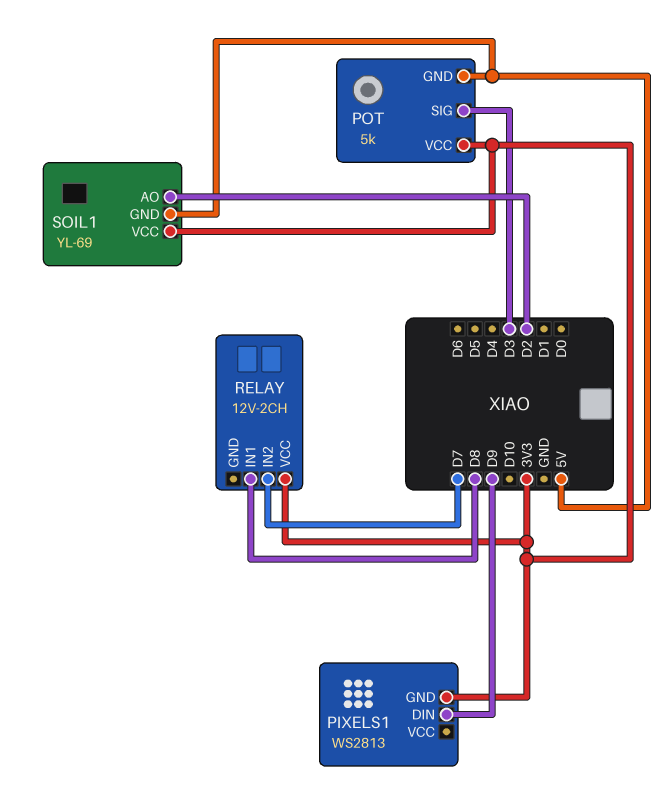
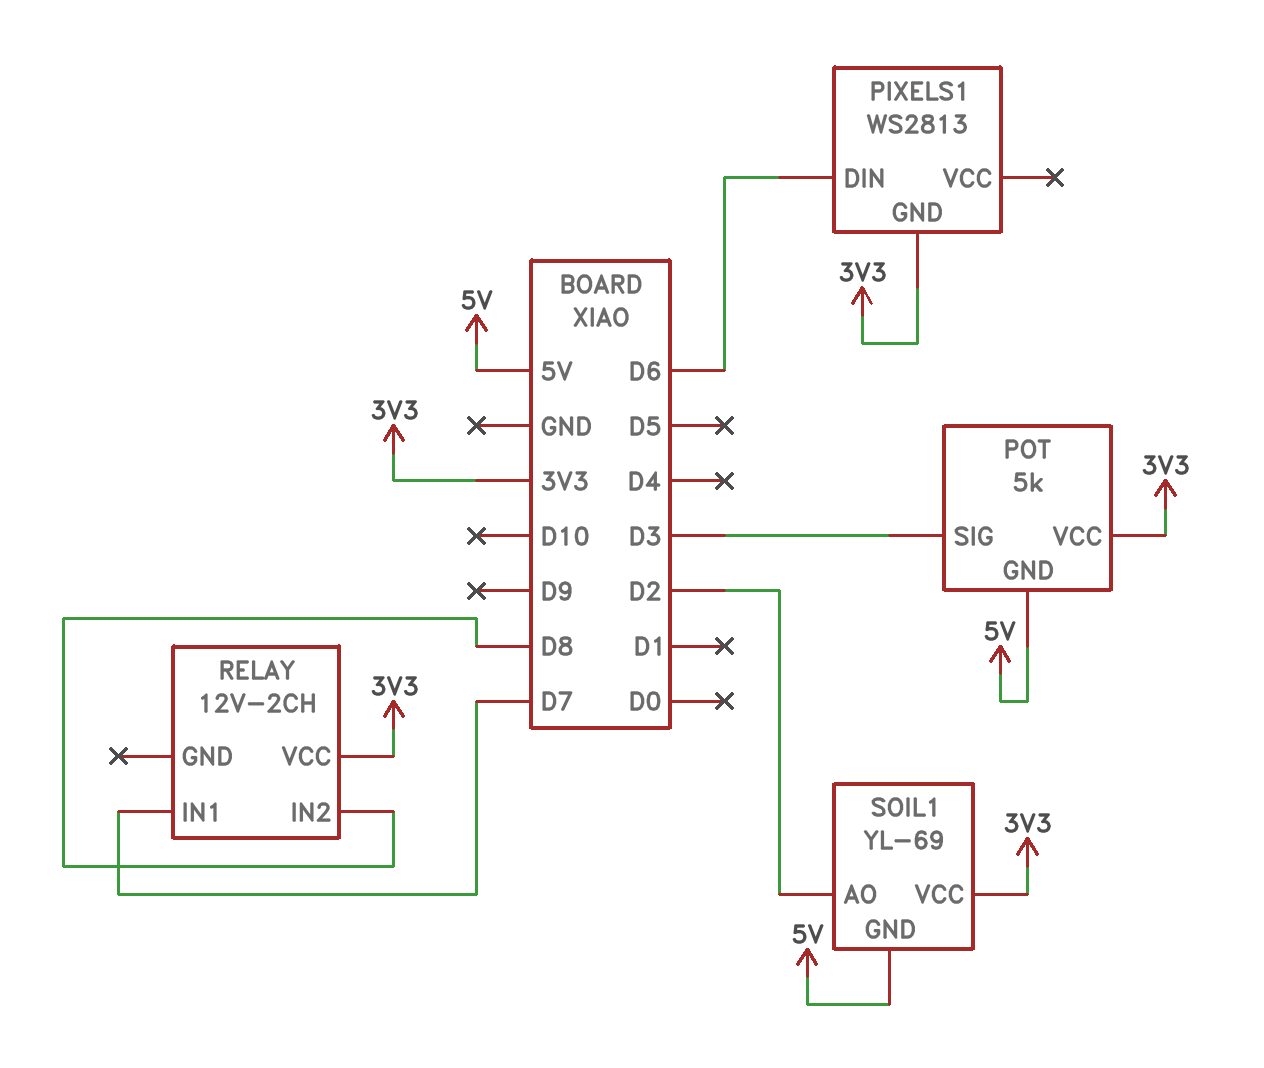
PIXELS1 pin DIN: D9 -> D6
RELAY pin IN1: D8 -> D7
RELAY pin IN2: D7 -> D8

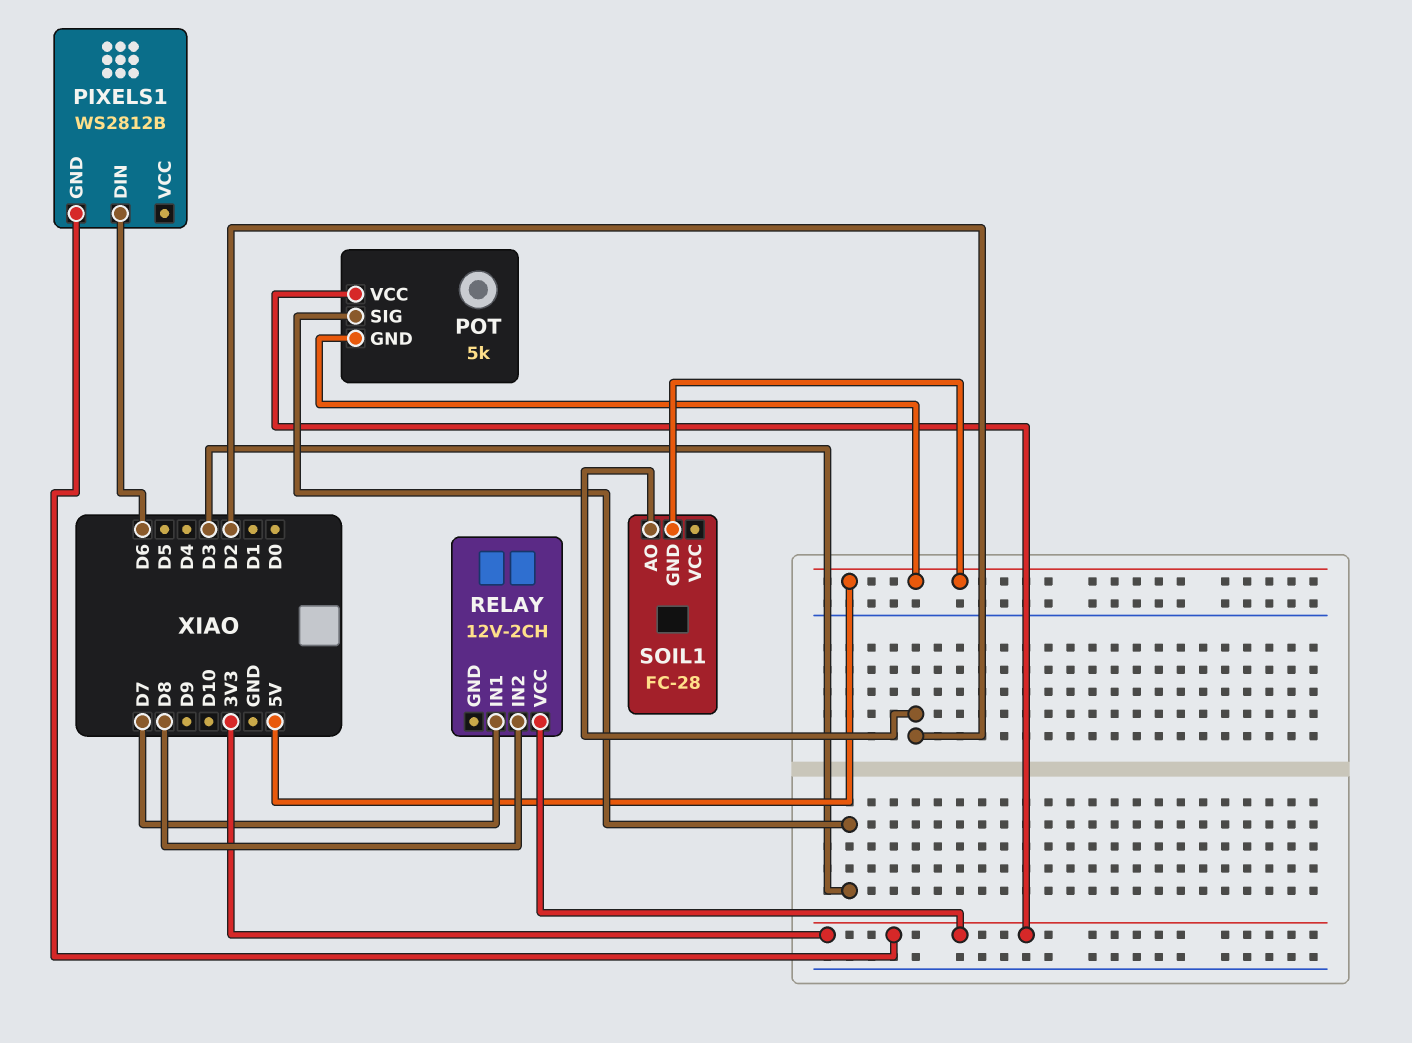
PIXELS1: WS2813 -> WS2812B
SOIL1: YL-69 -> FC-28
SOIL1 pin VCC: 3V3 -> none

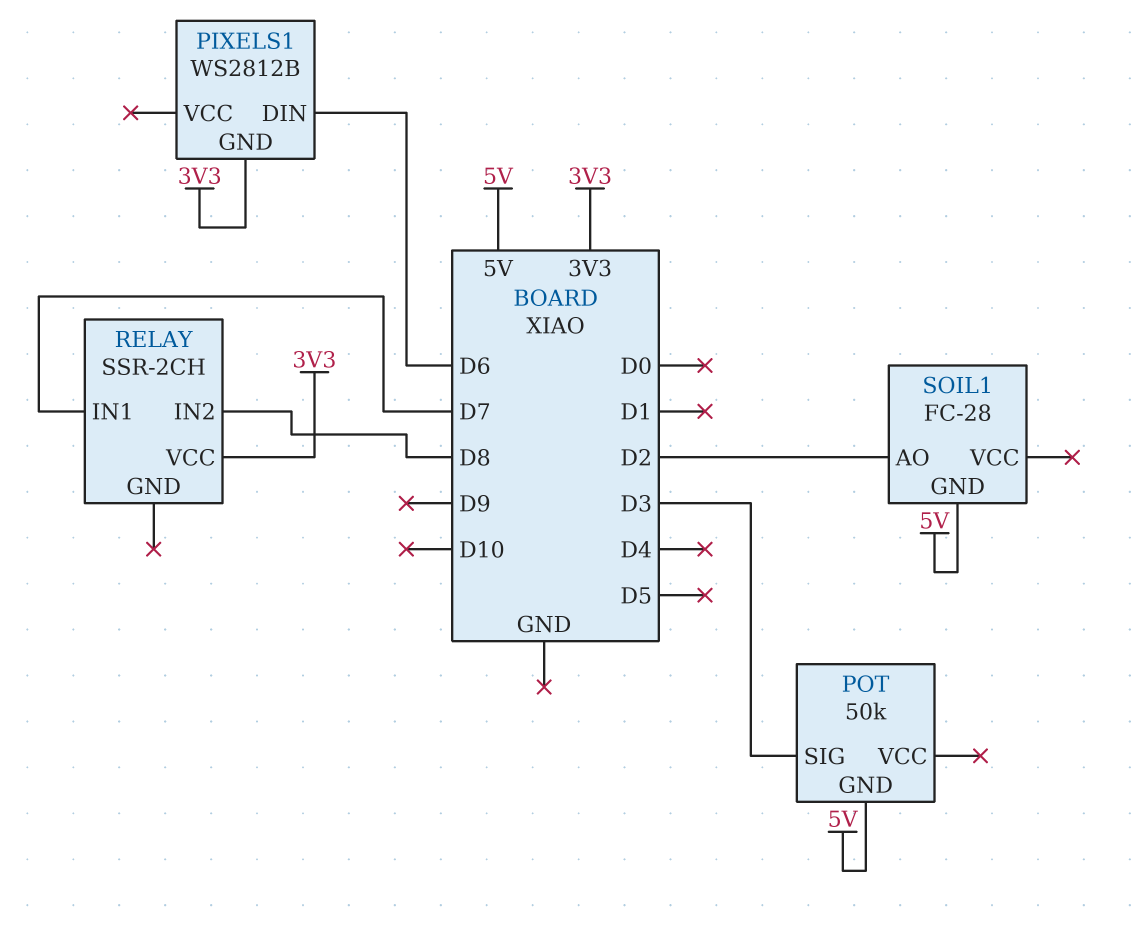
POT: 5k -> 50k
POT pin VCC: 3V3 -> none
RELAY: 12V-2CH -> SSR-2CH

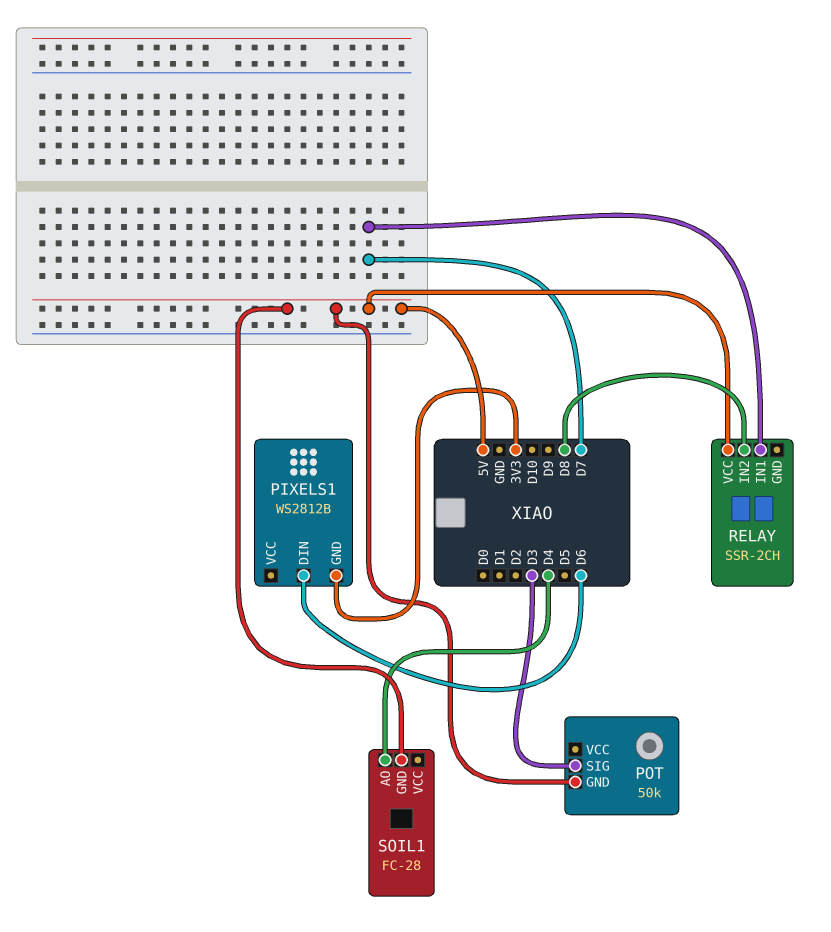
RELAY pin VCC: 3V3 -> 5V
SOIL1 pin AO: D2 -> D4

